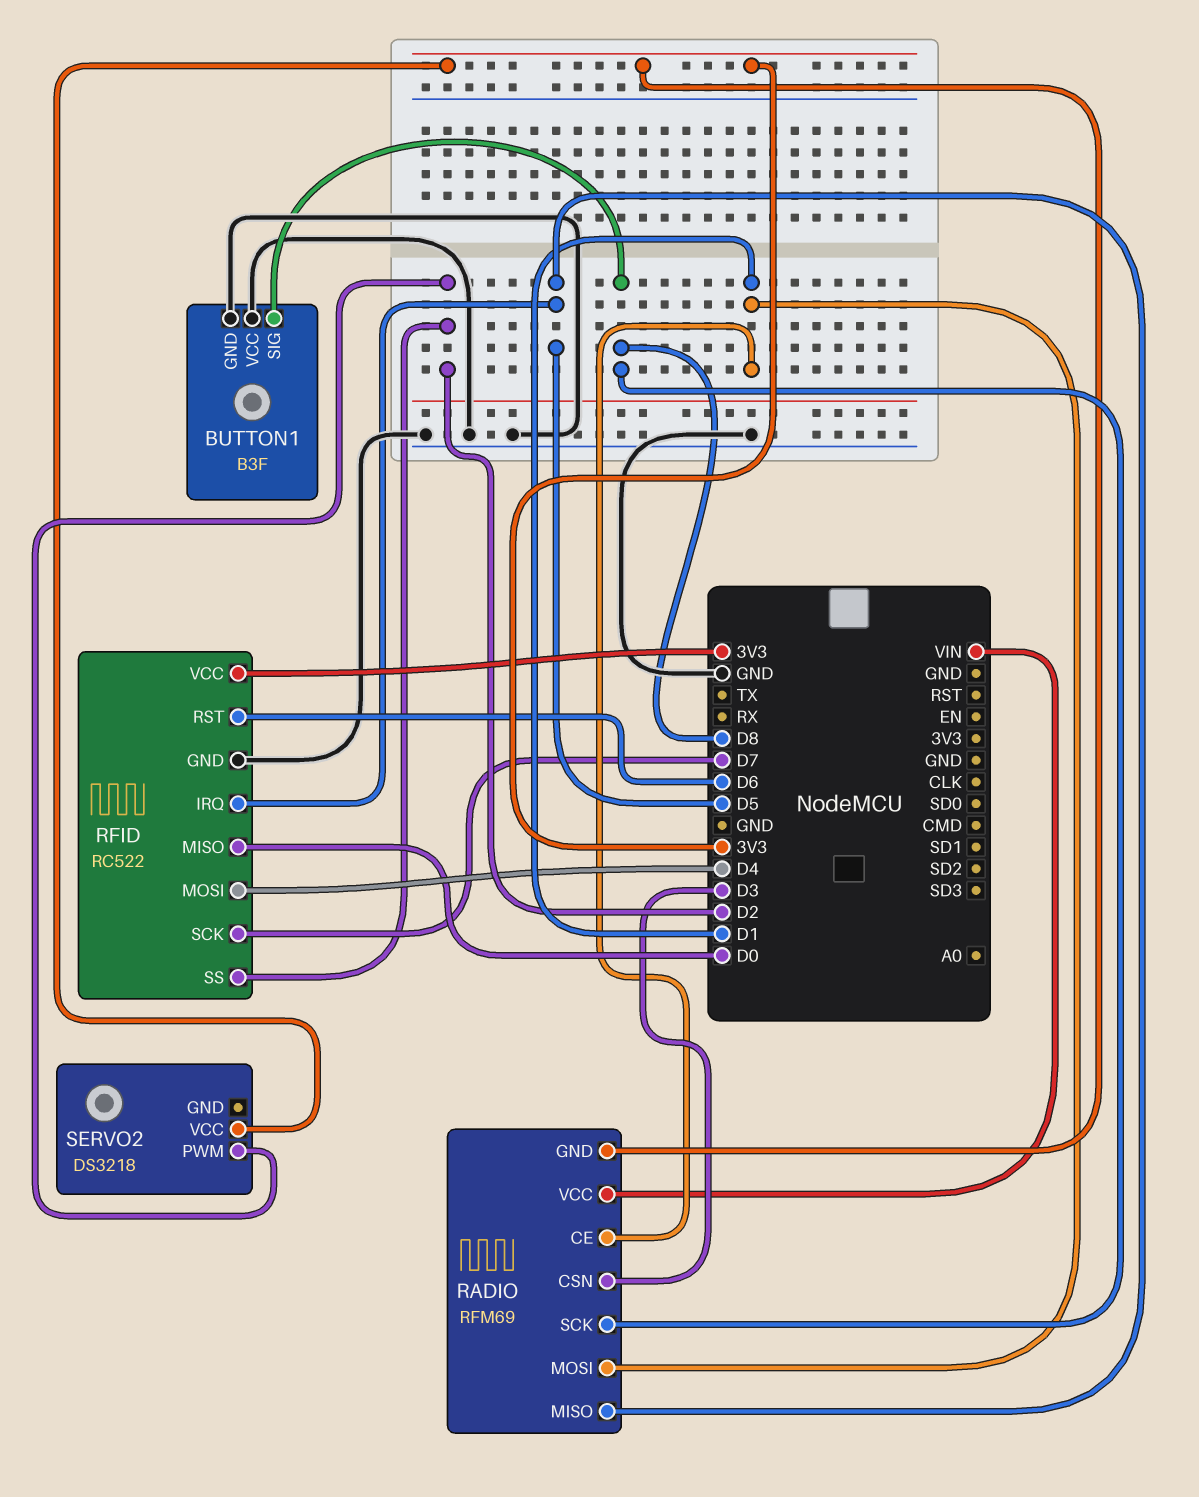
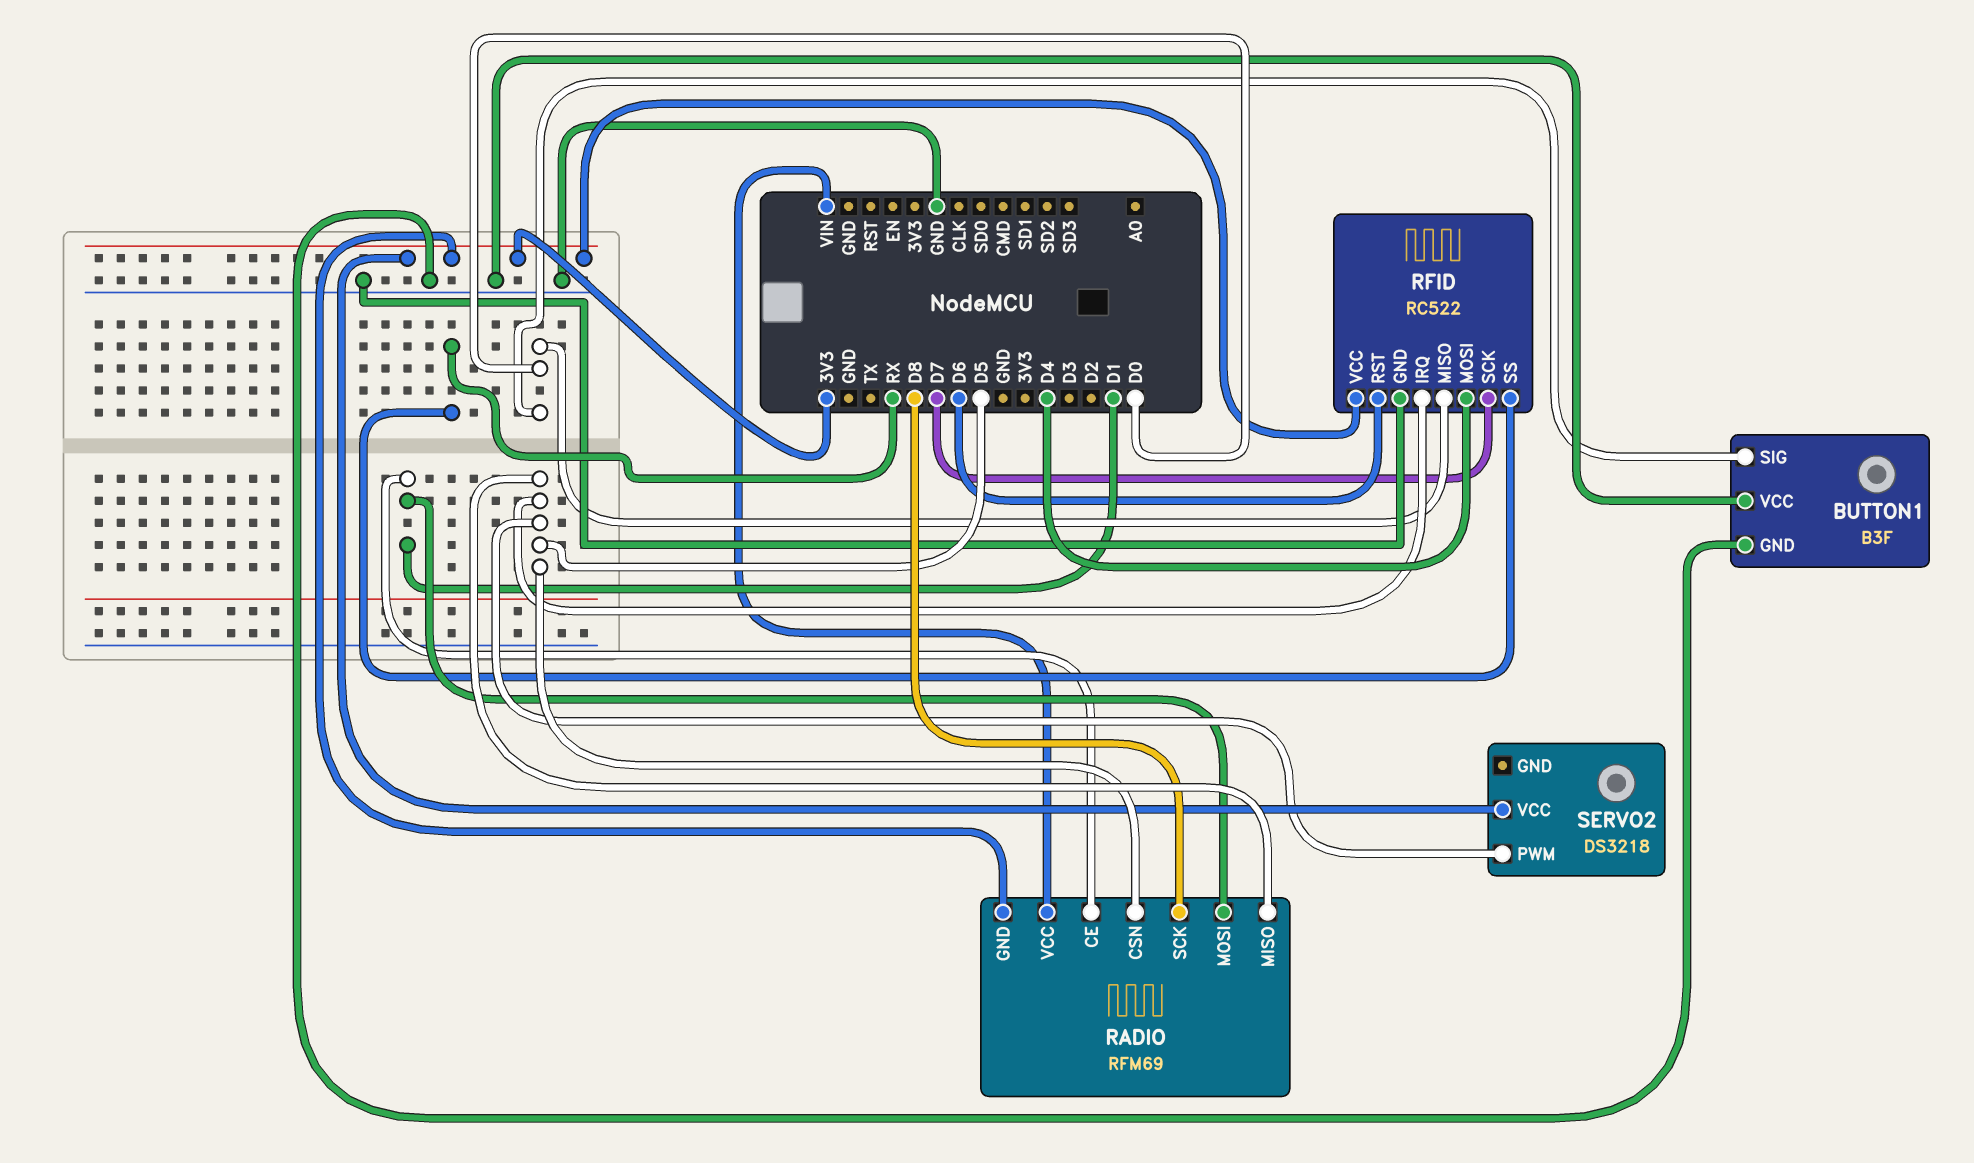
BUTTON1 pin SIG: D8 -> D0
RADIO pin CSN: D3 -> D5
RFID pin SS: D2 -> RX
SERVO2 pin PWM: D2 -> D5

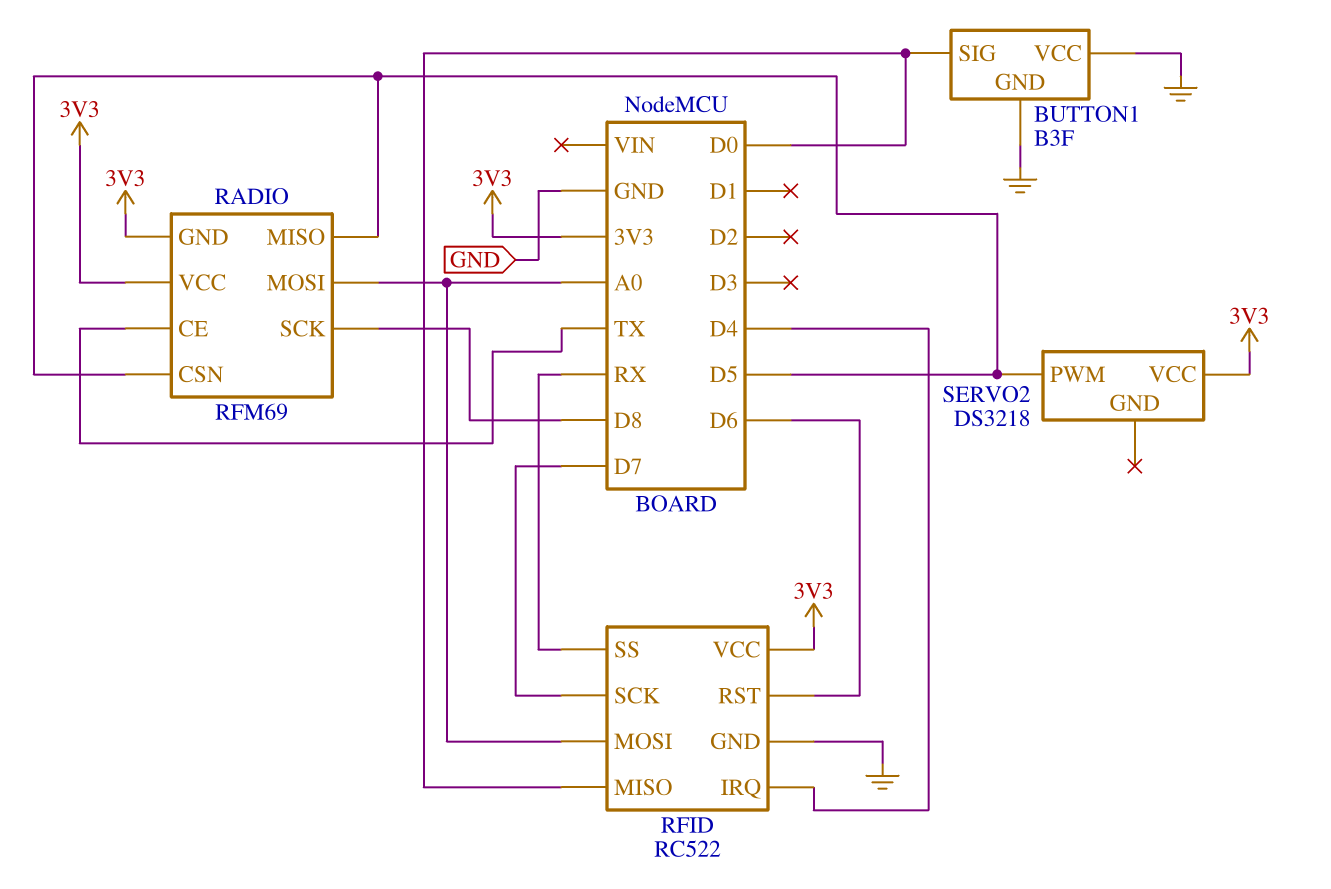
RADIO pin CE: D1 -> TX
RADIO pin MOSI: D1 -> A0
RADIO pin VCC: VIN -> 3V3
RFID pin IRQ: D5 -> D4
RFID pin MOSI: D4 -> A0

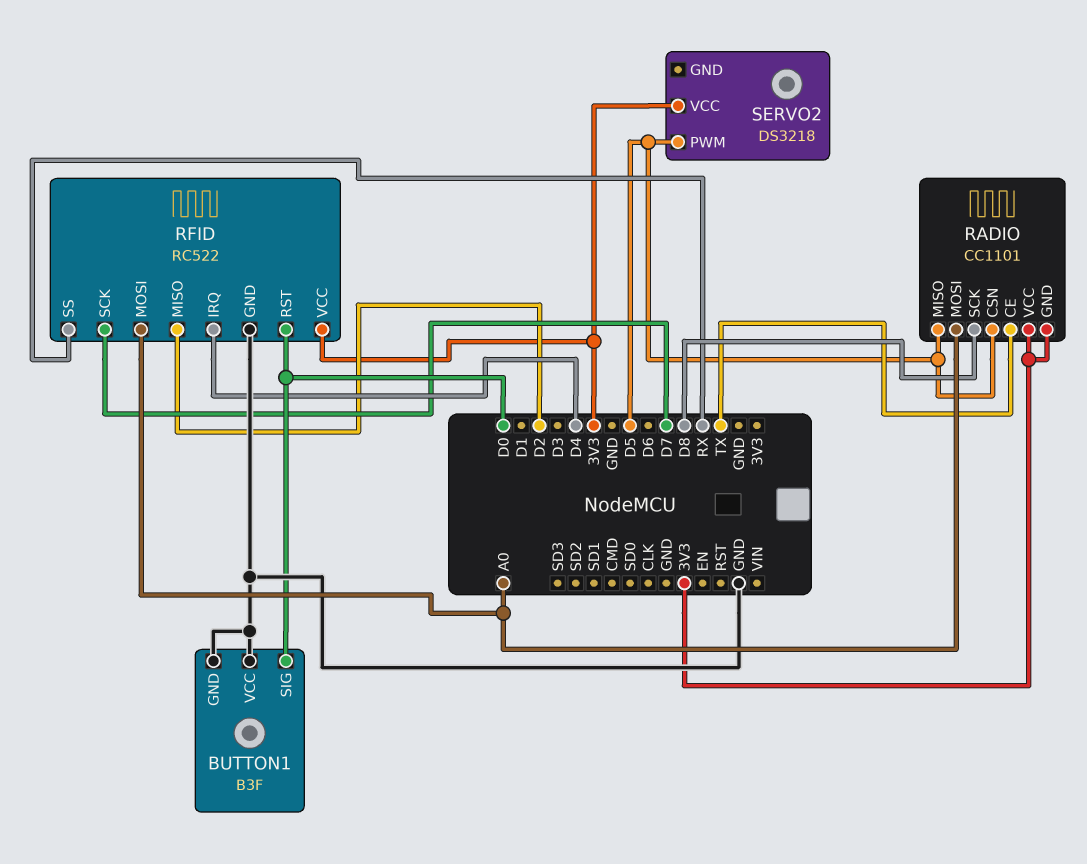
RADIO: RFM69 -> CC1101
RFID pin MISO: D0 -> D2
RFID pin RST: D6 -> D0

